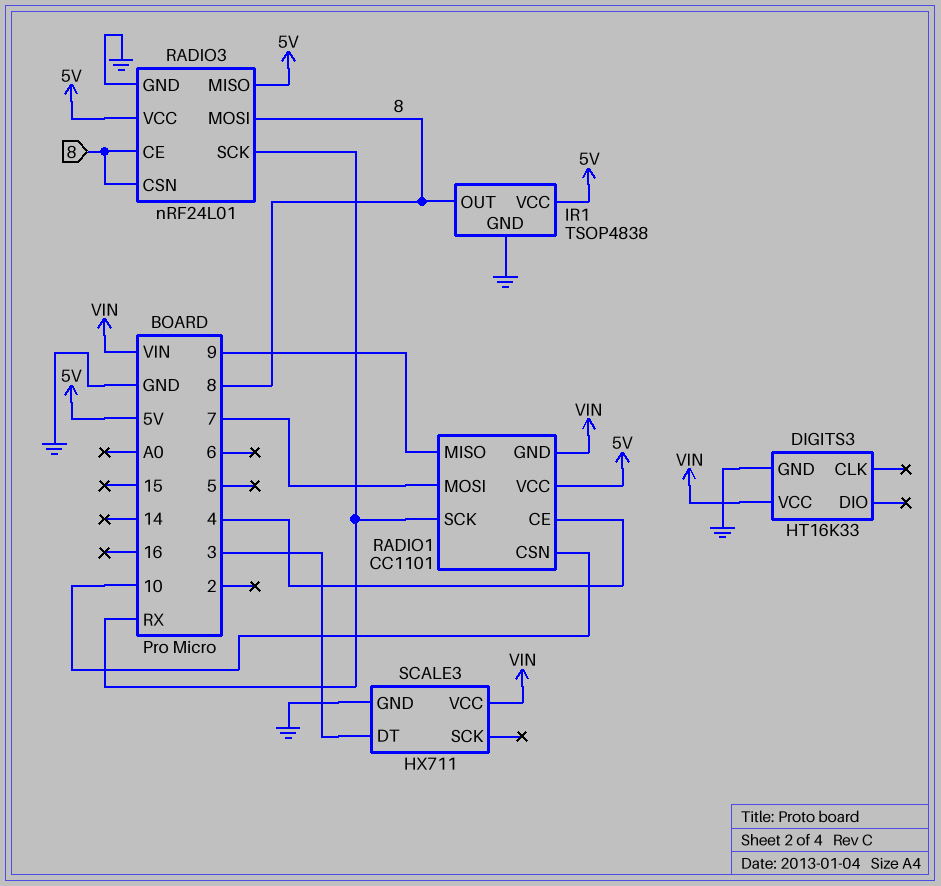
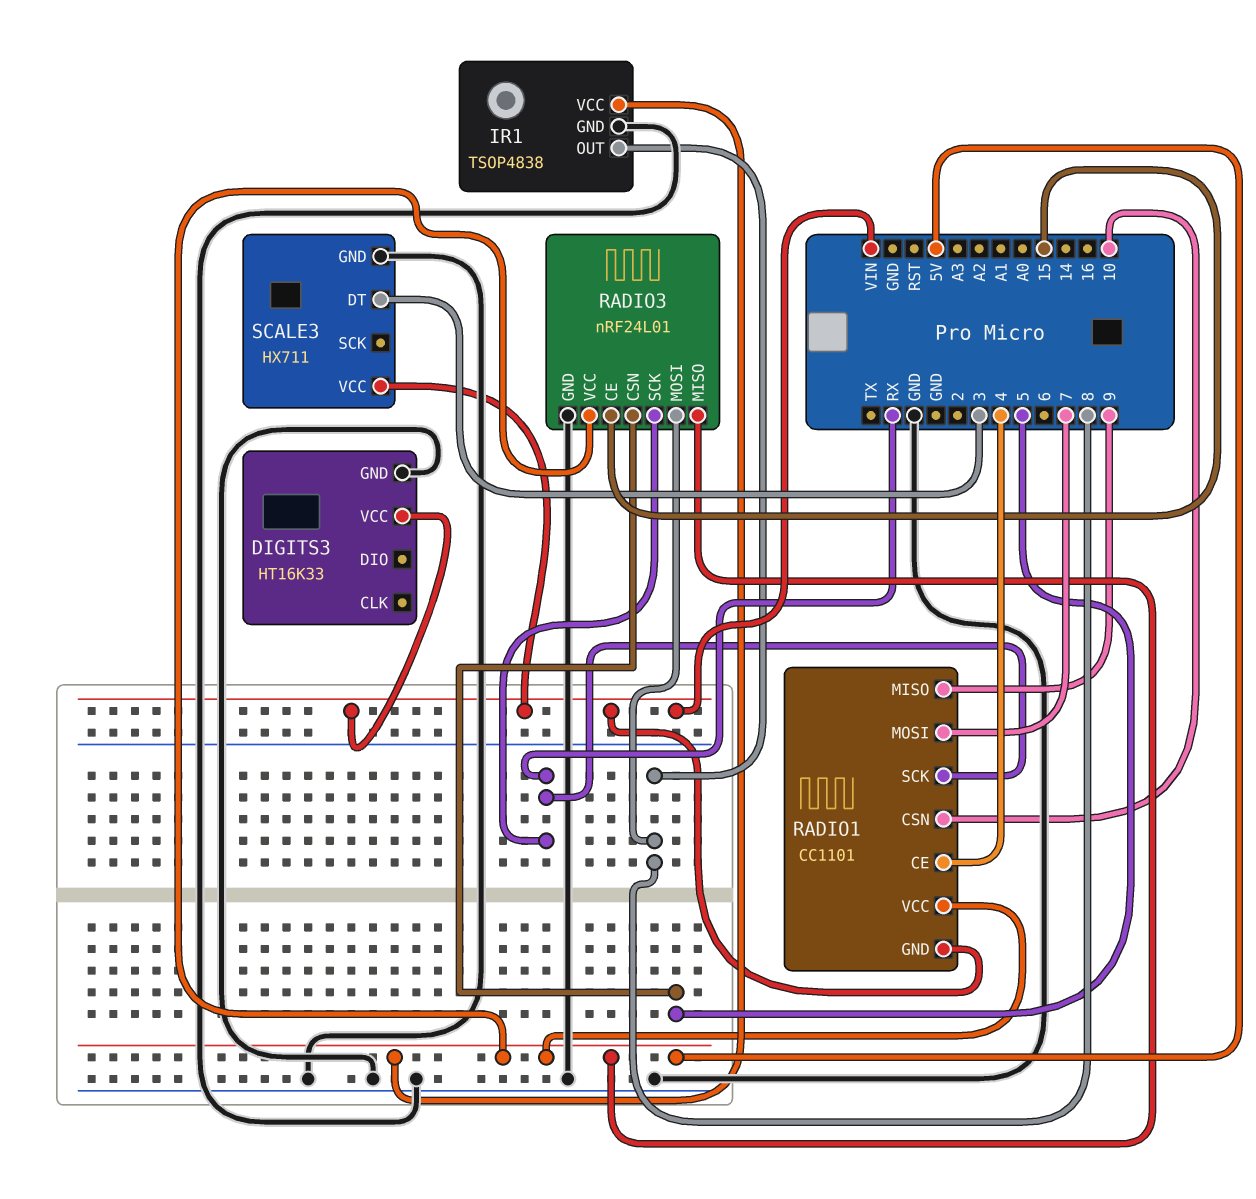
RADIO3 pin CE: 8 -> 15
RADIO3 pin CSN: 8 -> 5

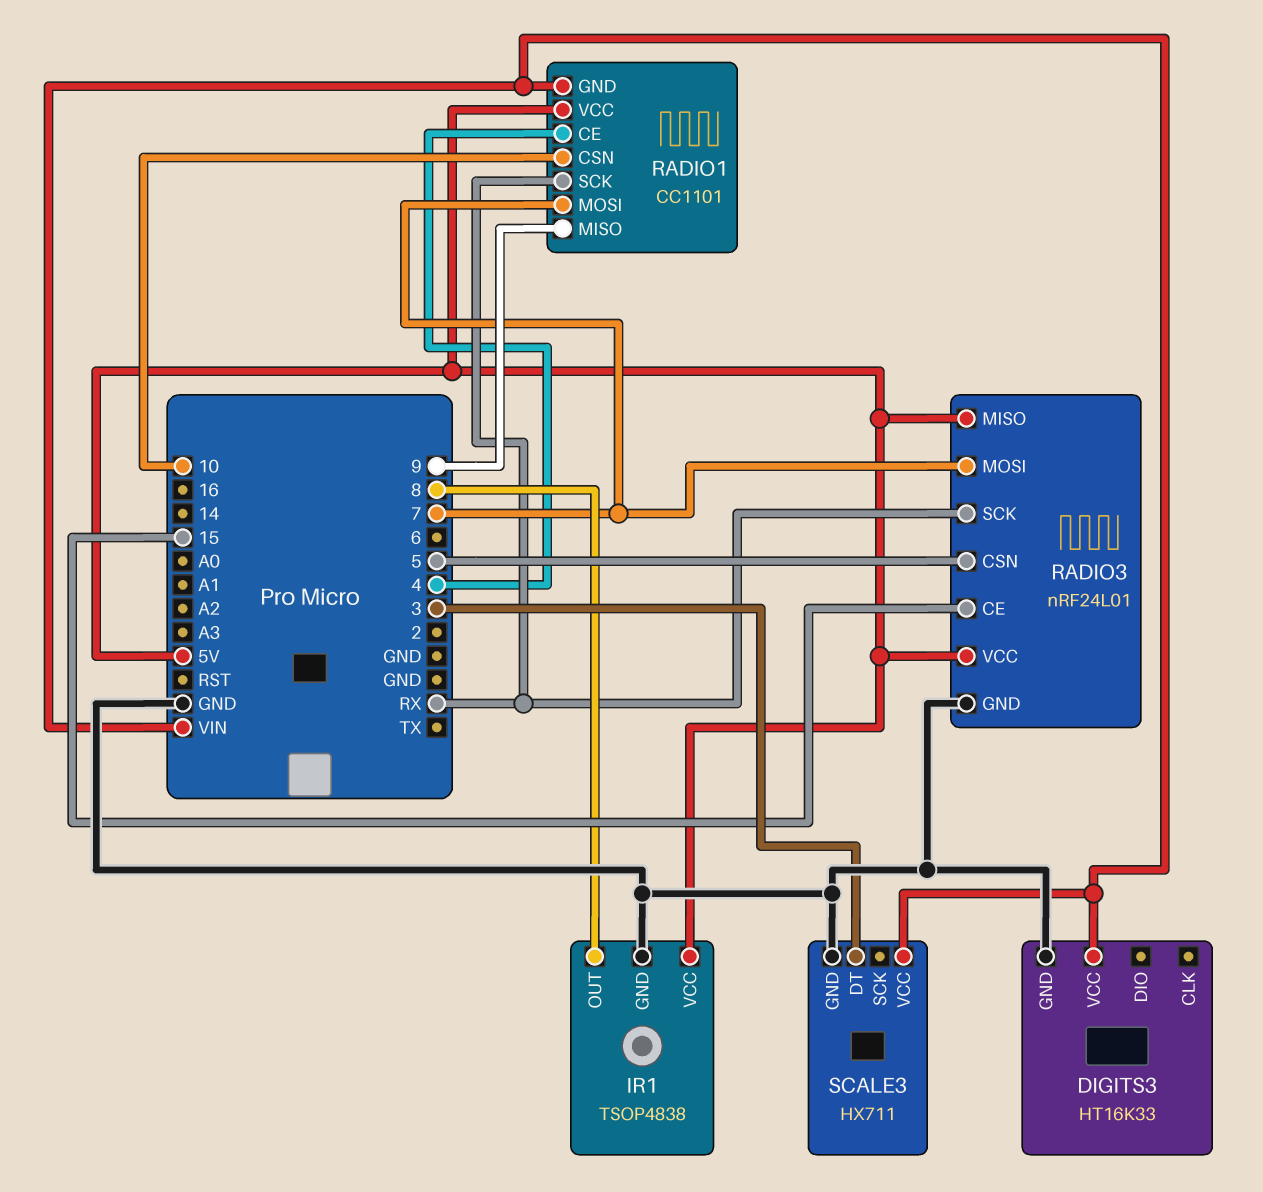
RADIO3 pin MOSI: 8 -> 7

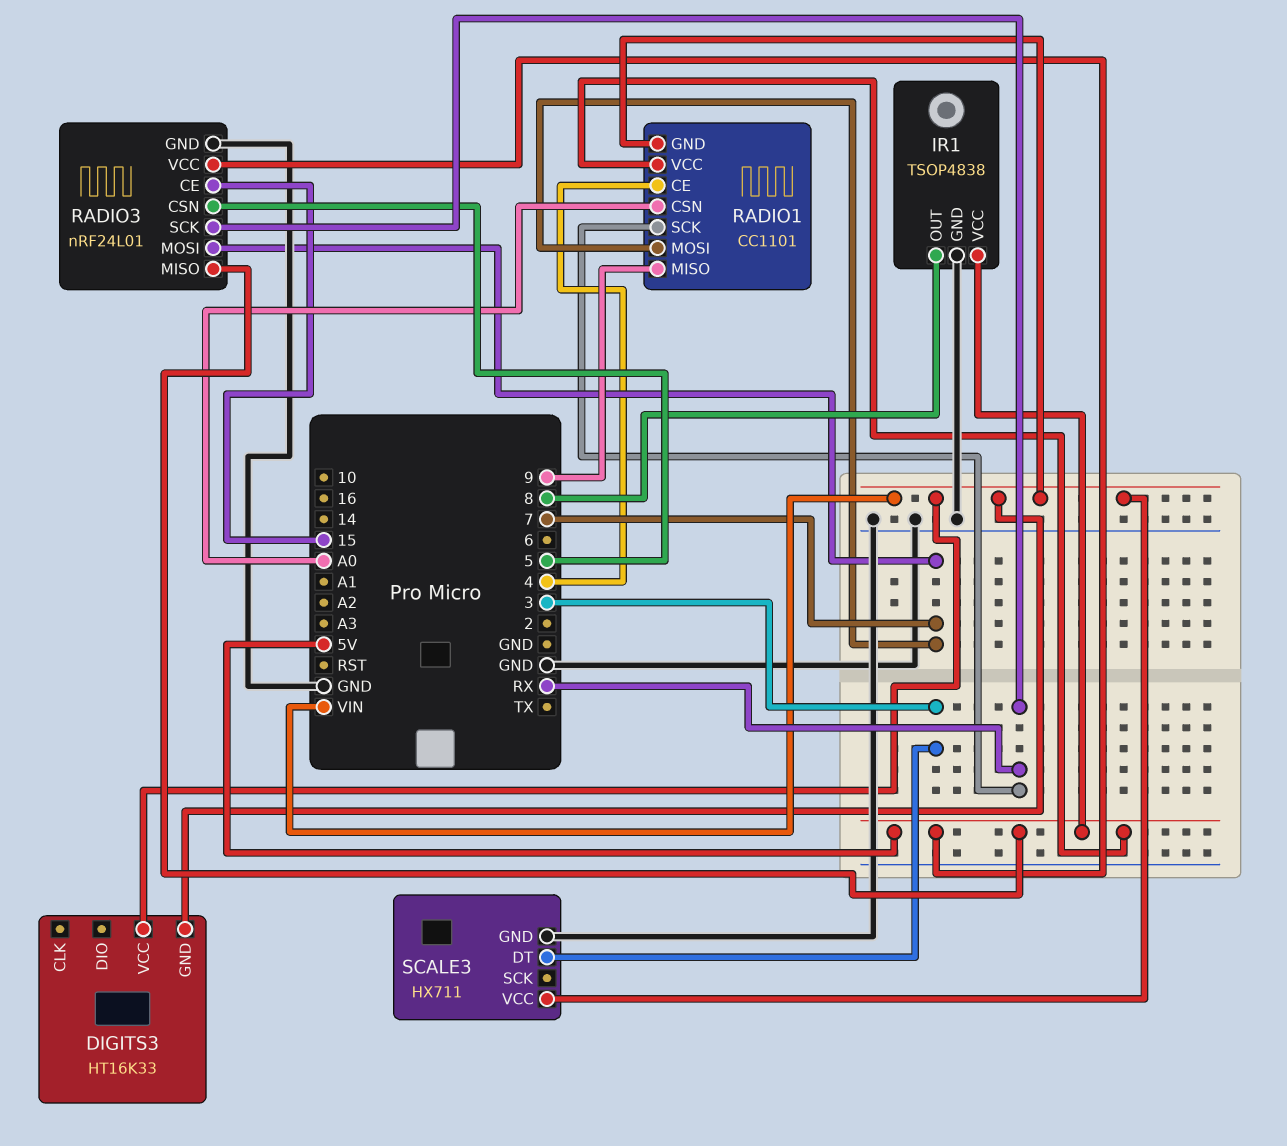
DIGITS3 pin GND: GND -> VIN
RADIO1 pin CSN: 10 -> A0

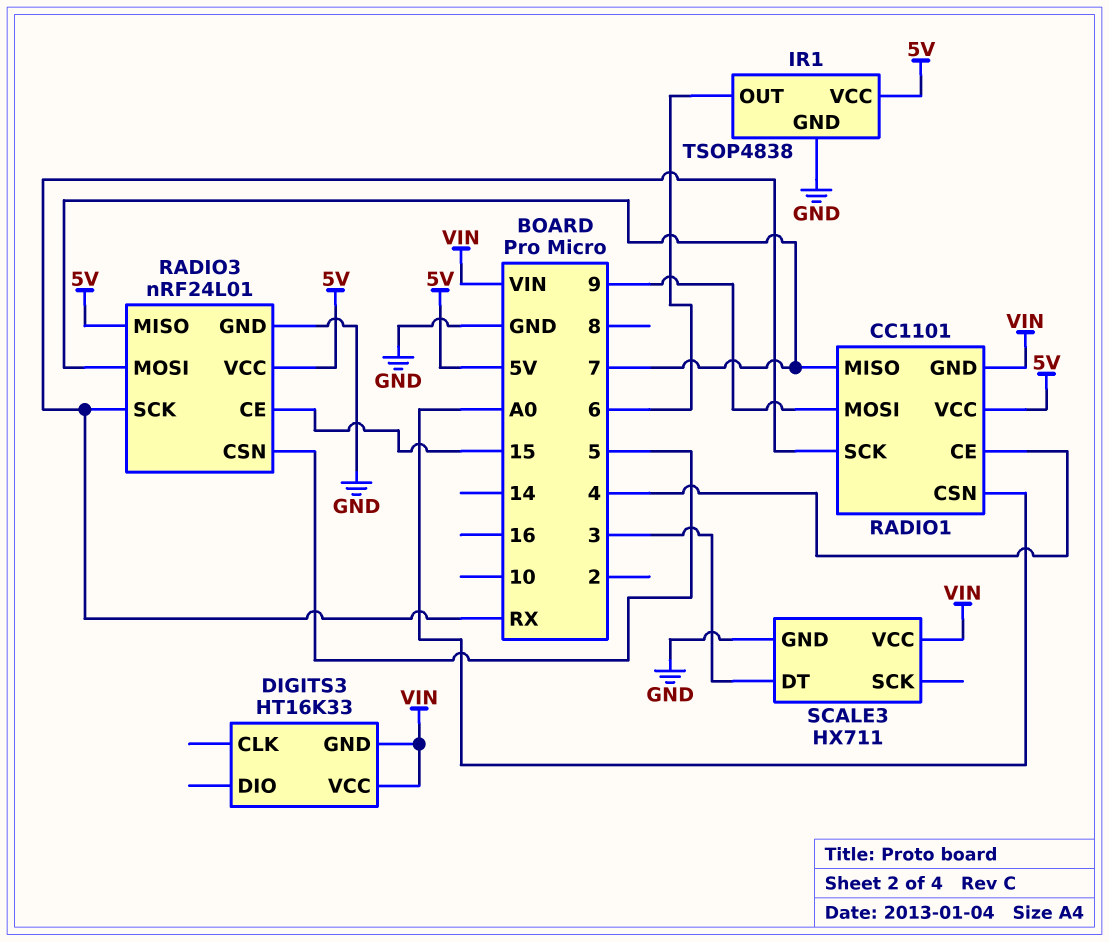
IR1 pin OUT: 8 -> 6
RADIO1 pin MISO: 9 -> 7
RADIO1 pin MOSI: 7 -> 9

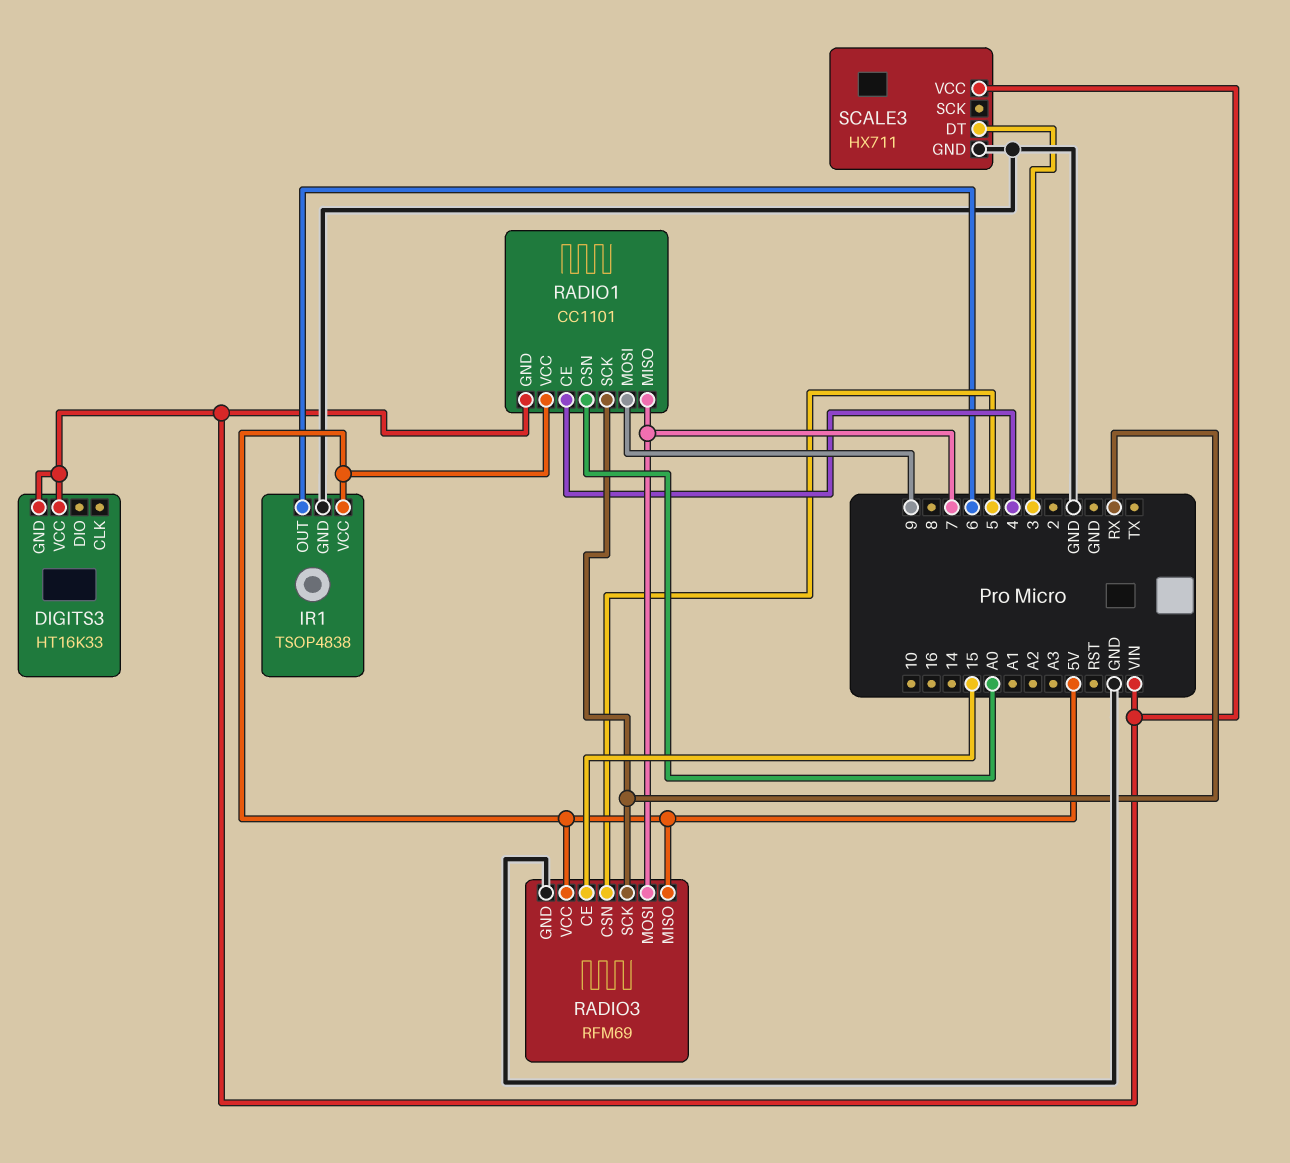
RADIO3: nRF24L01 -> RFM69

